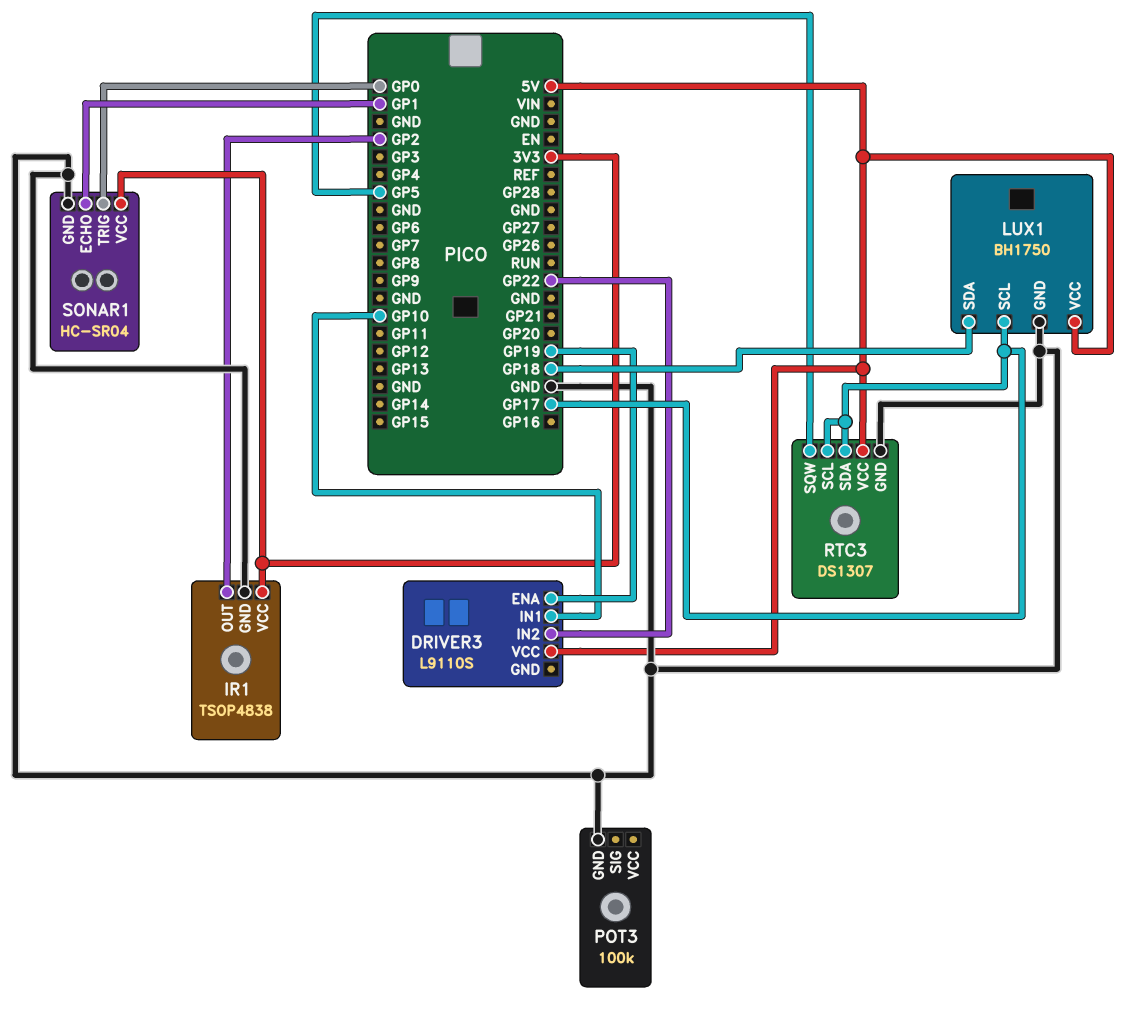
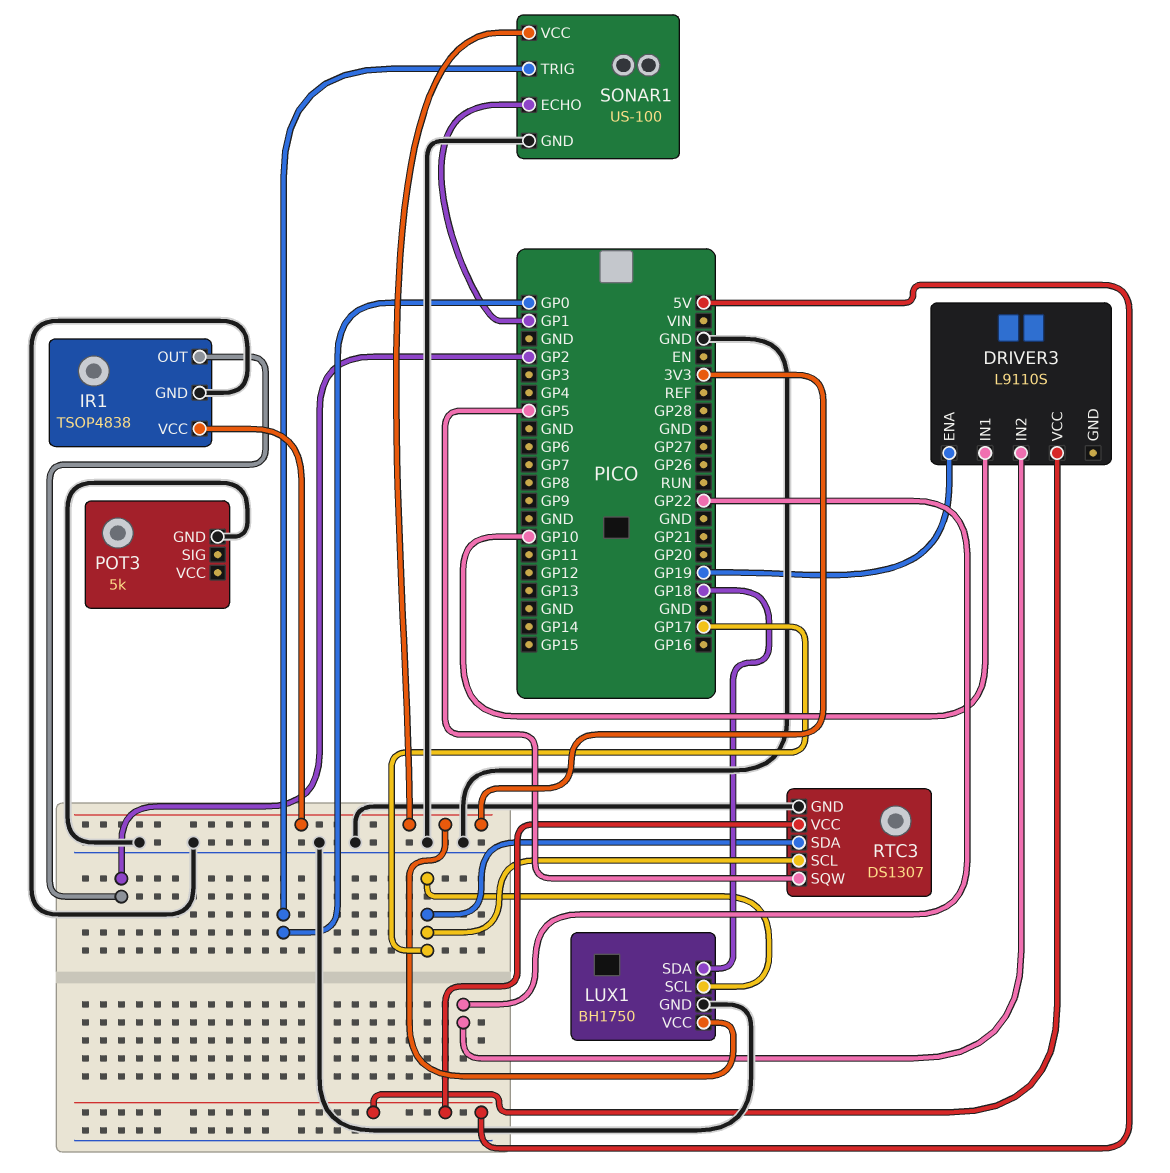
LUX1 pin VCC: 5V -> 3V3
POT3: 100k -> 5k
SONAR1: HC-SR04 -> US-100

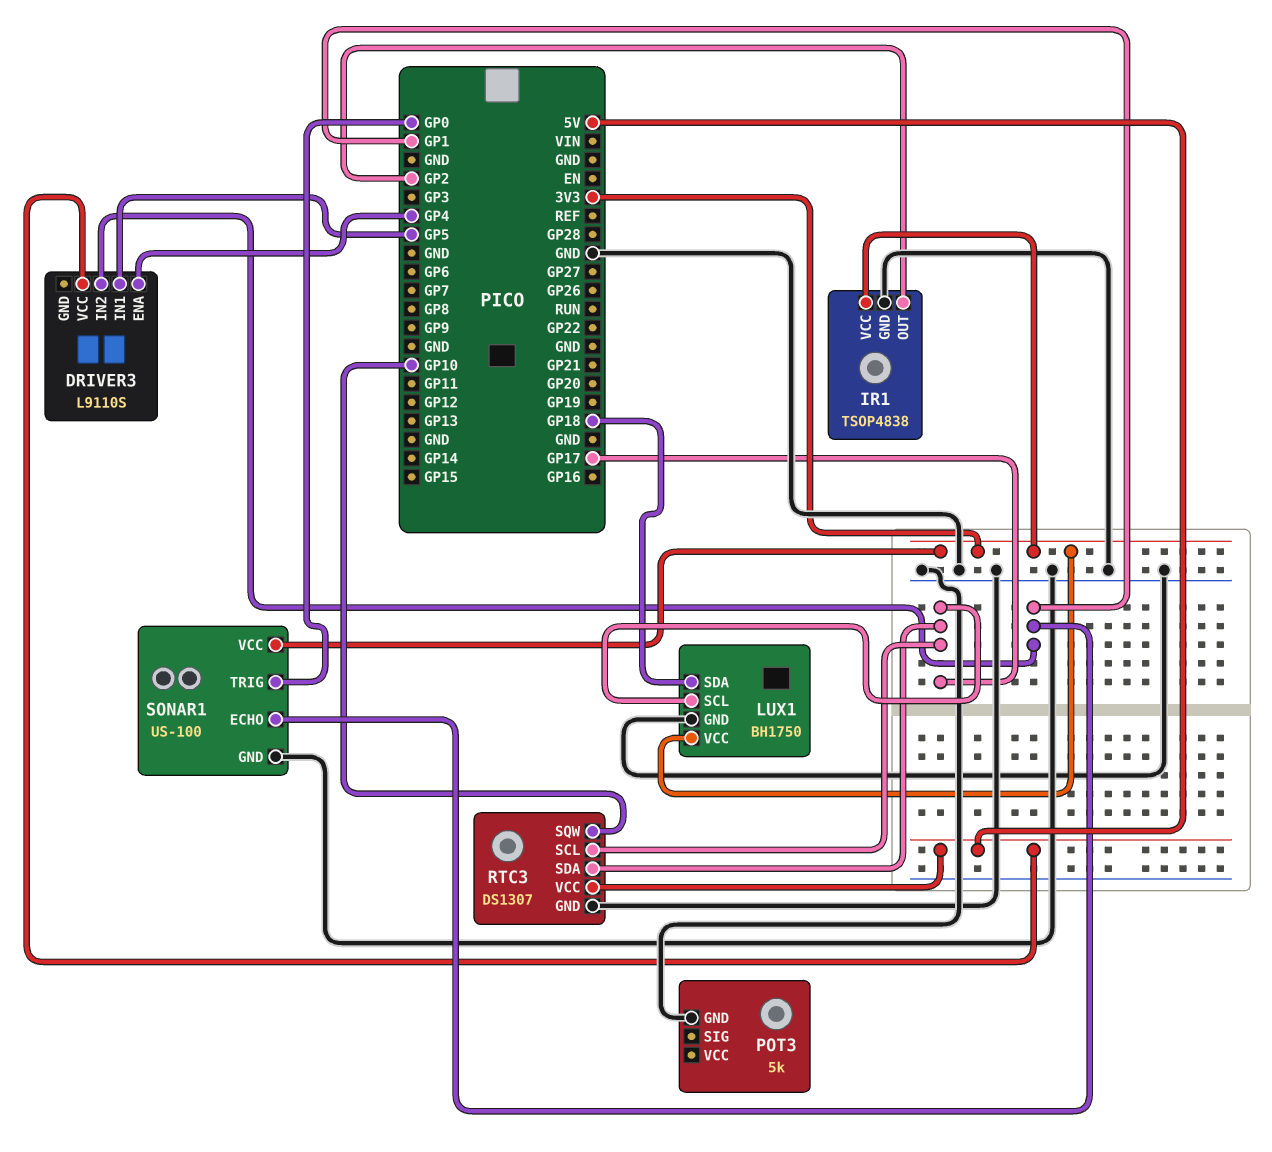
DRIVER3 pin ENA: GP19 -> GP4
DRIVER3 pin IN1: GP10 -> GP5
DRIVER3 pin IN2: GP22 -> GP1
RTC3 pin SQW: GP5 -> GP10

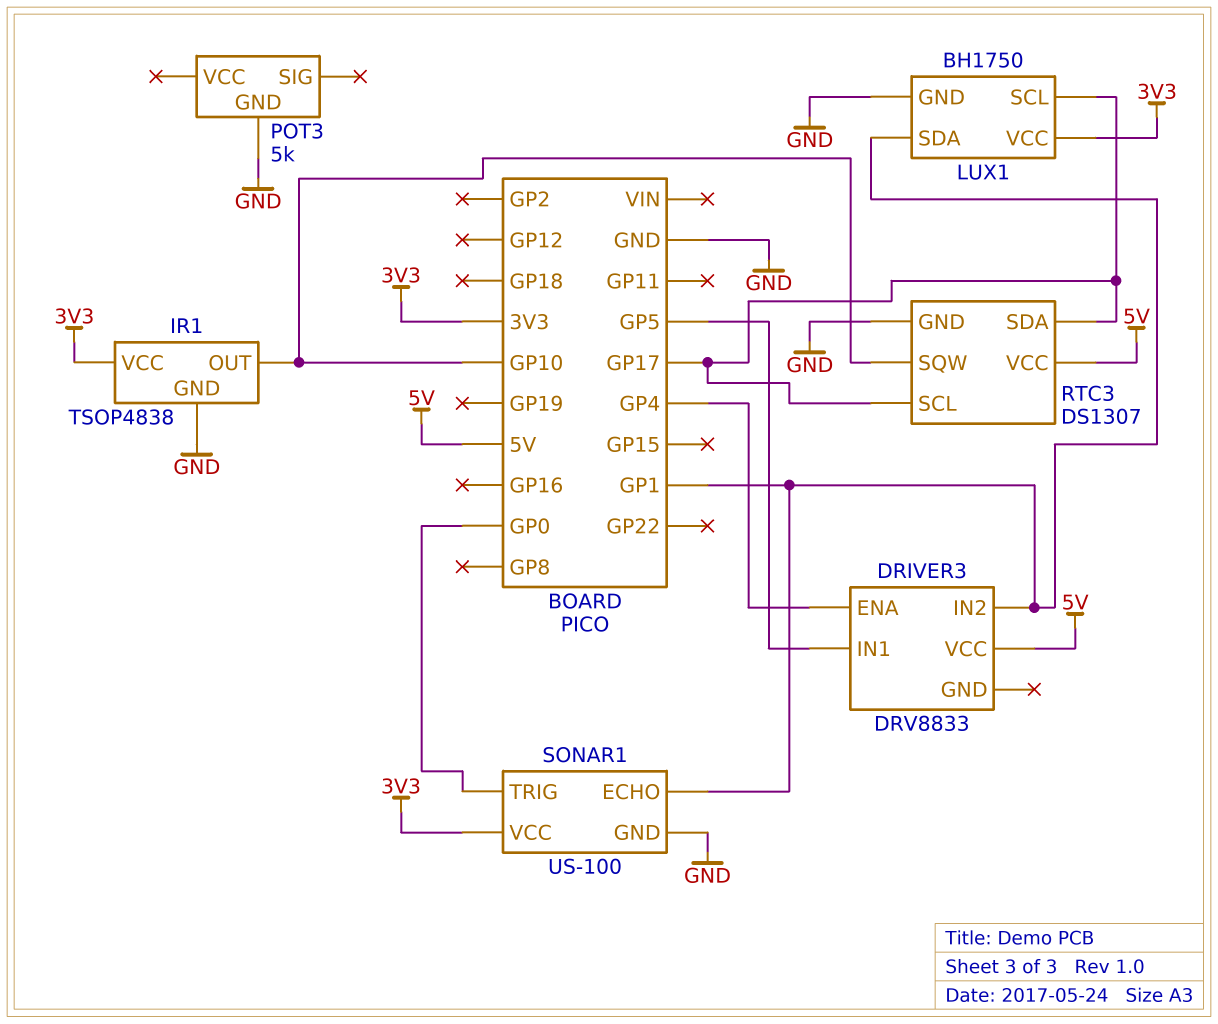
DRIVER3: L9110S -> DRV8833
IR1 pin OUT: GP2 -> GP10
LUX1 pin SDA: GP18 -> GP1

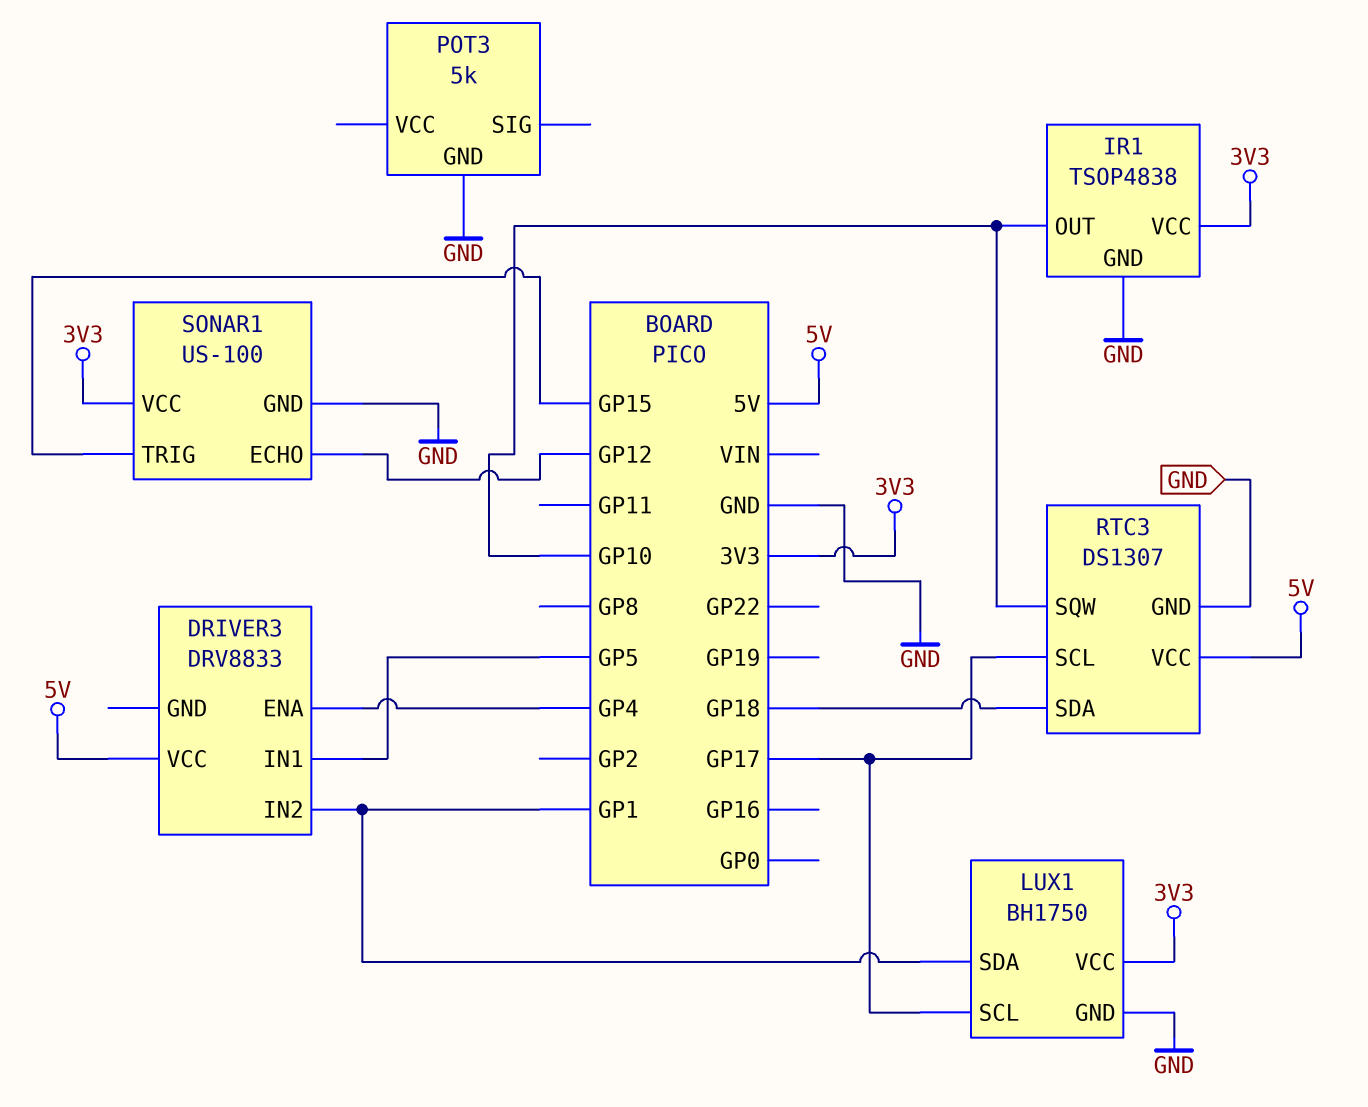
RTC3 pin SDA: GP17 -> GP18
SONAR1 pin ECHO: GP1 -> GP12
SONAR1 pin TRIG: GP0 -> GP15

